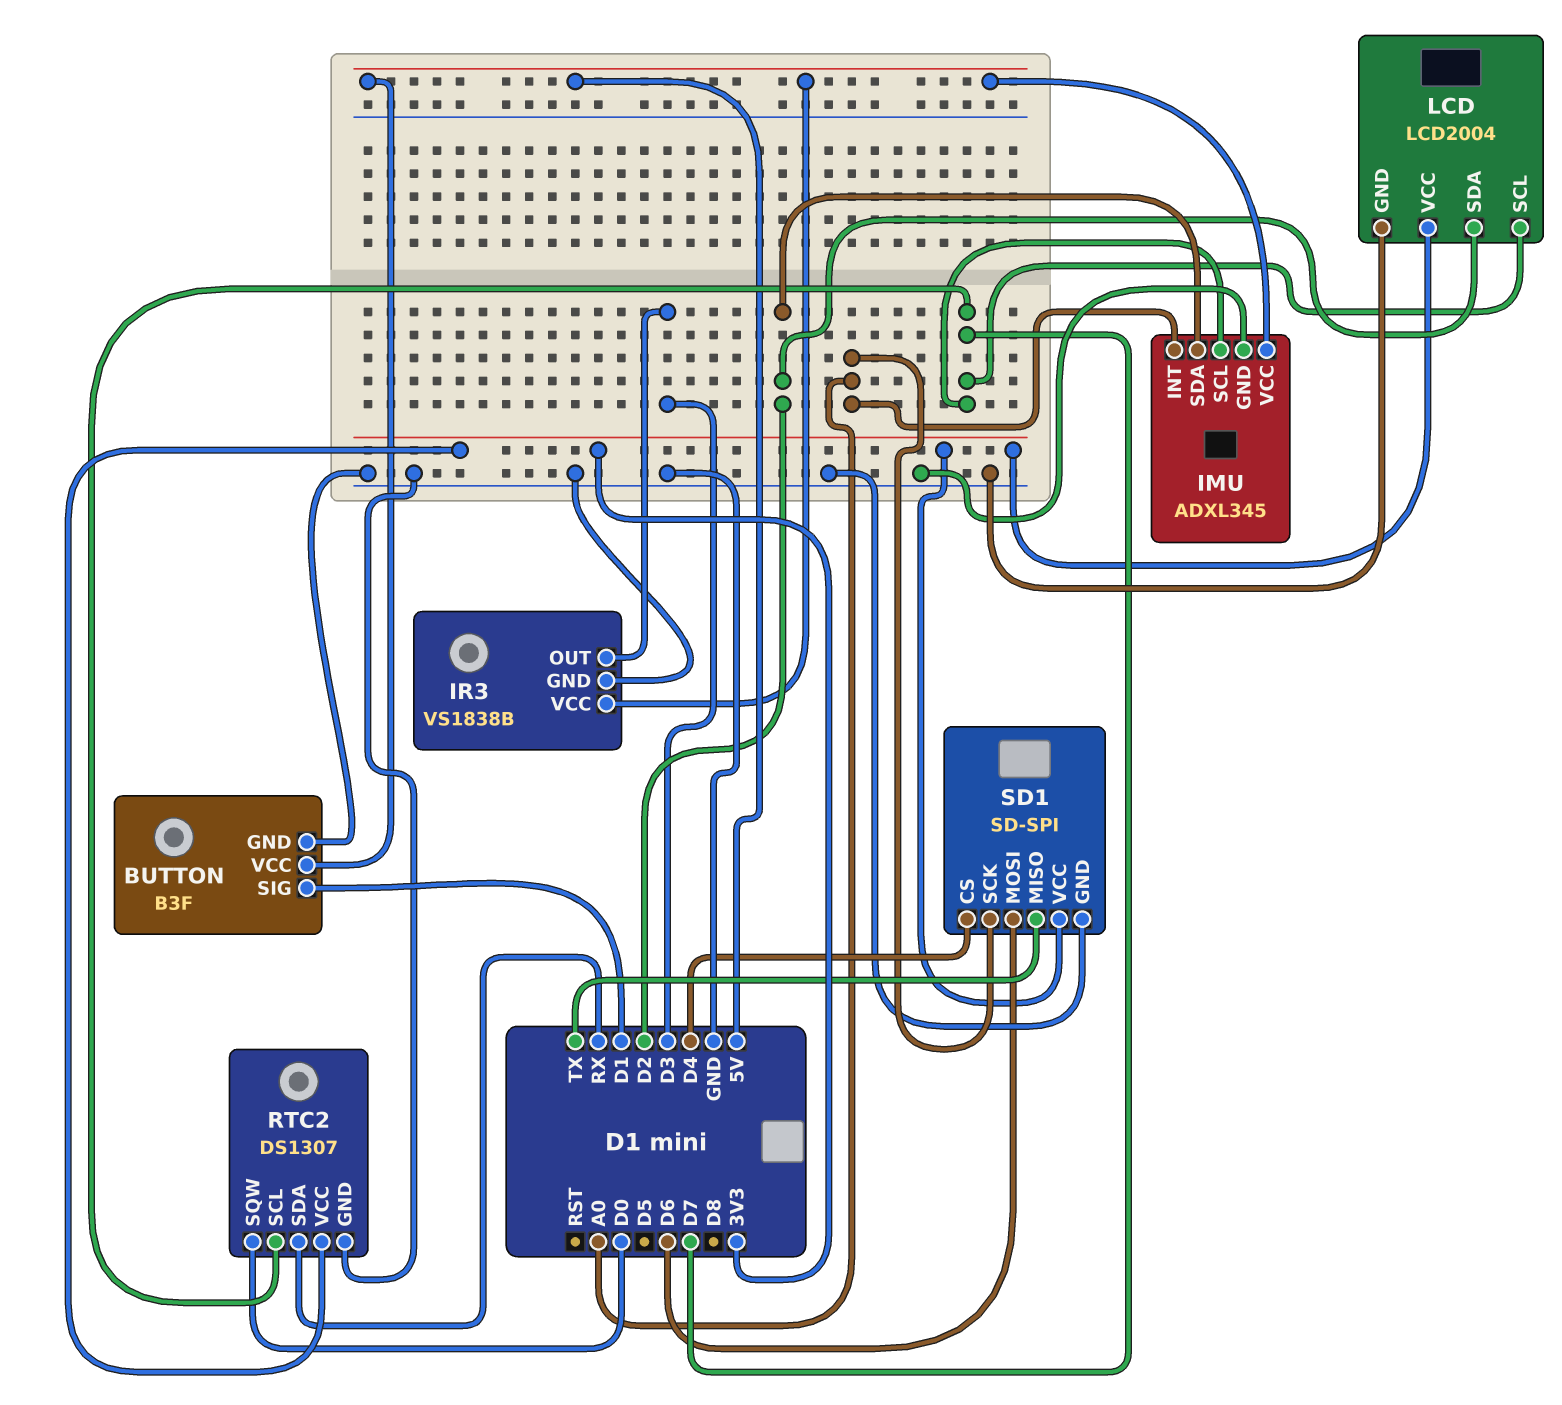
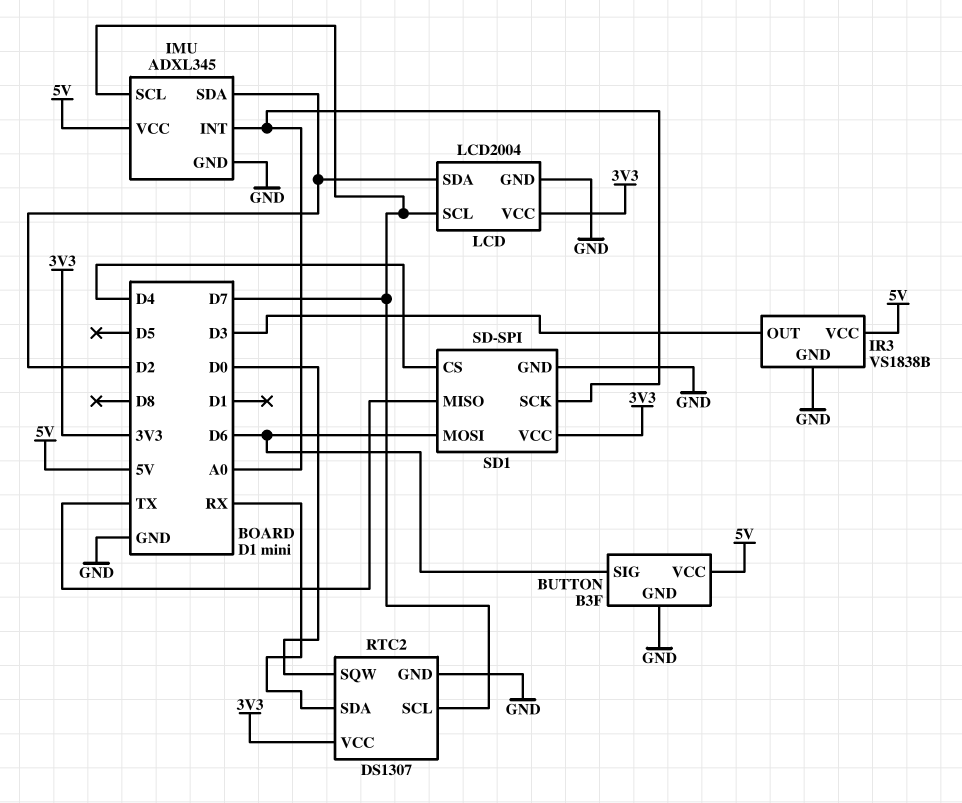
BUTTON pin SIG: D1 -> D6

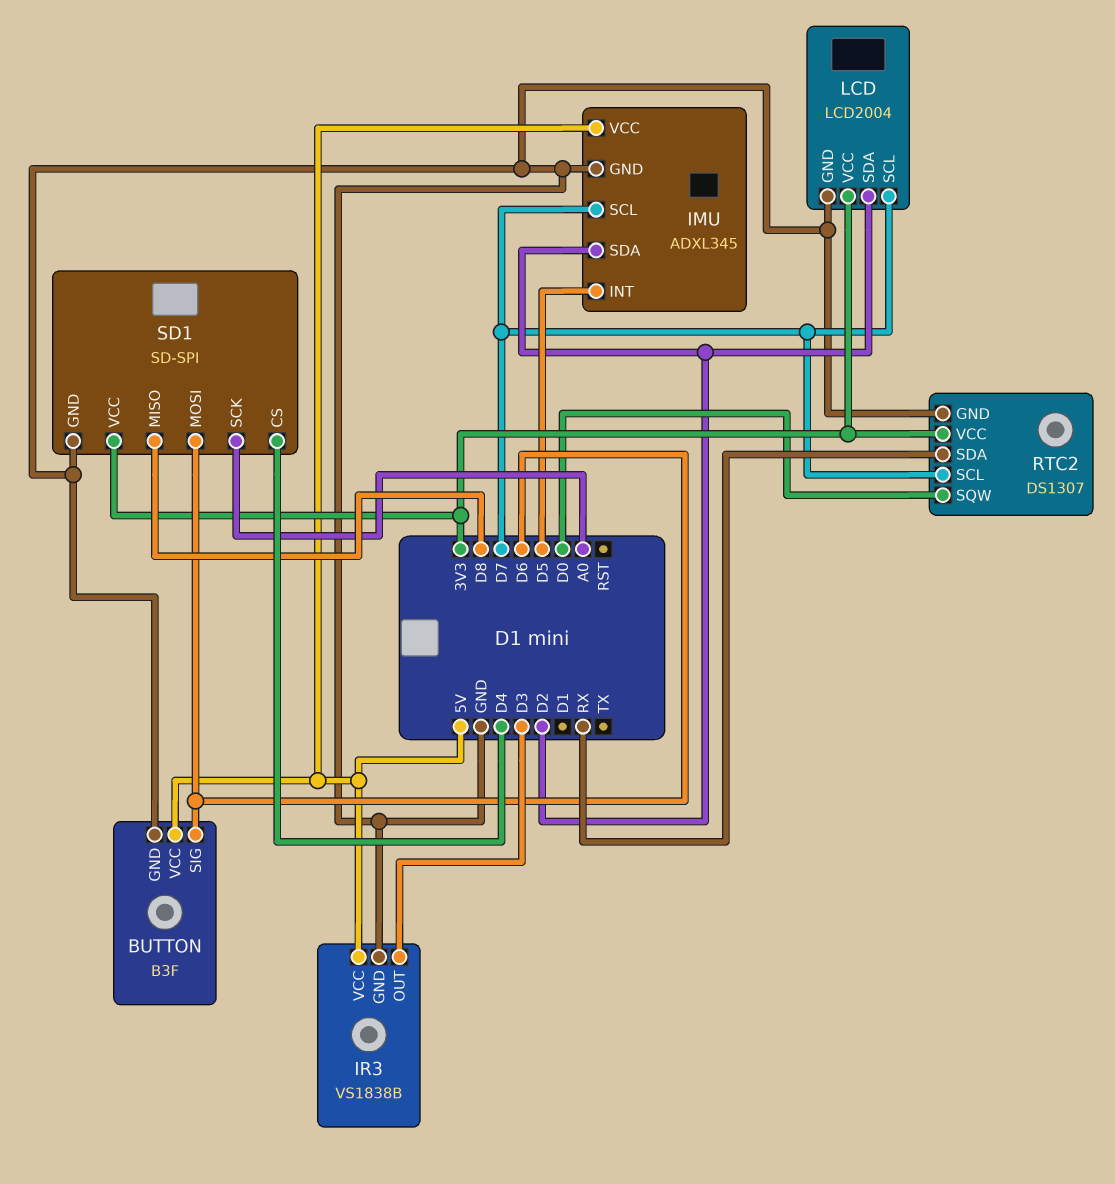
IMU pin INT: A0 -> D5
SD1 pin MISO: TX -> D8

